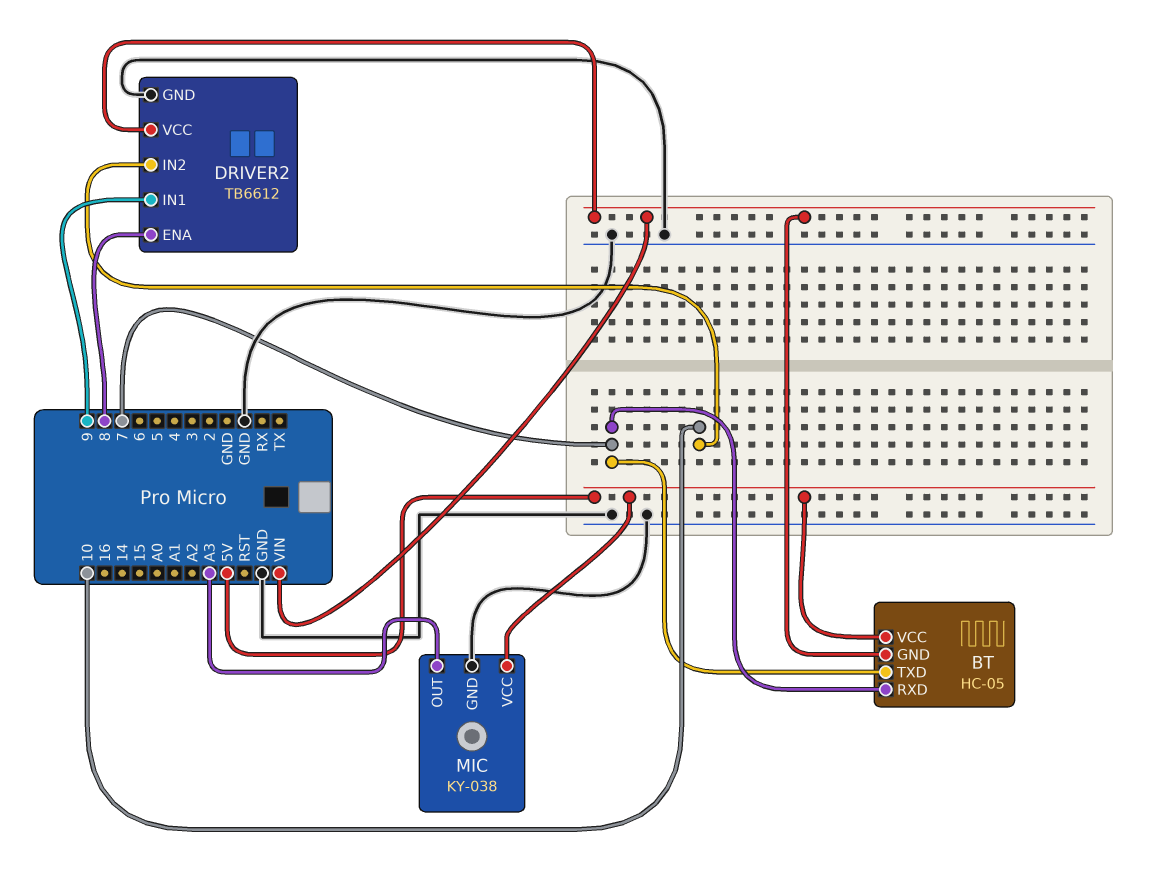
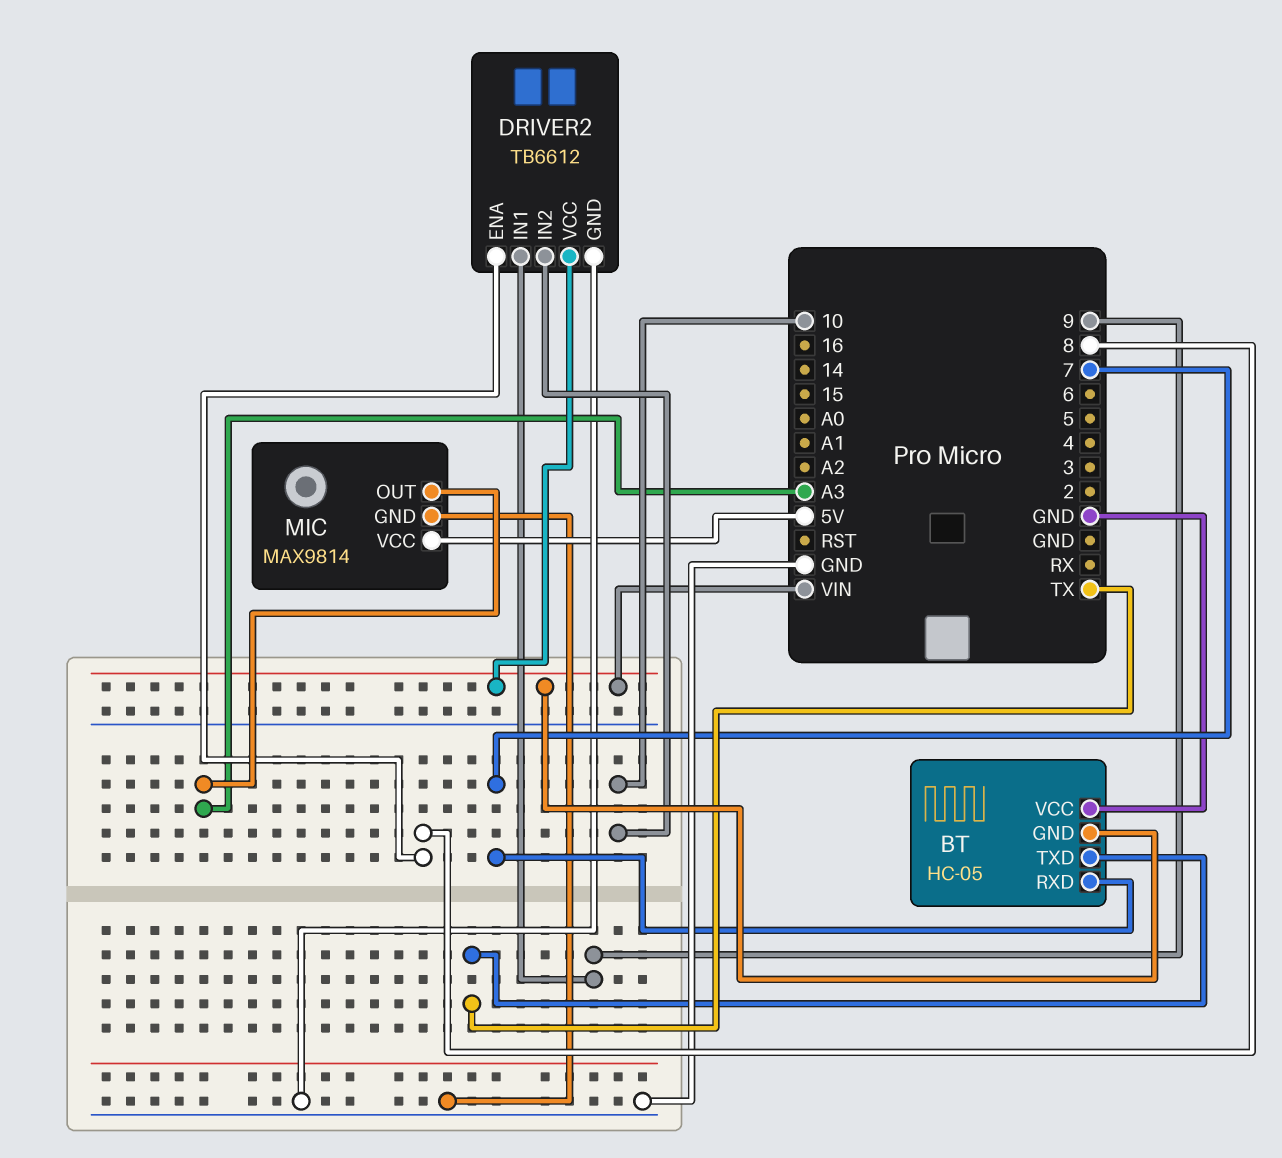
BT pin TXD: 7 -> TX
BT pin VCC: 5V -> GND
MIC: KY-038 -> MAX9814

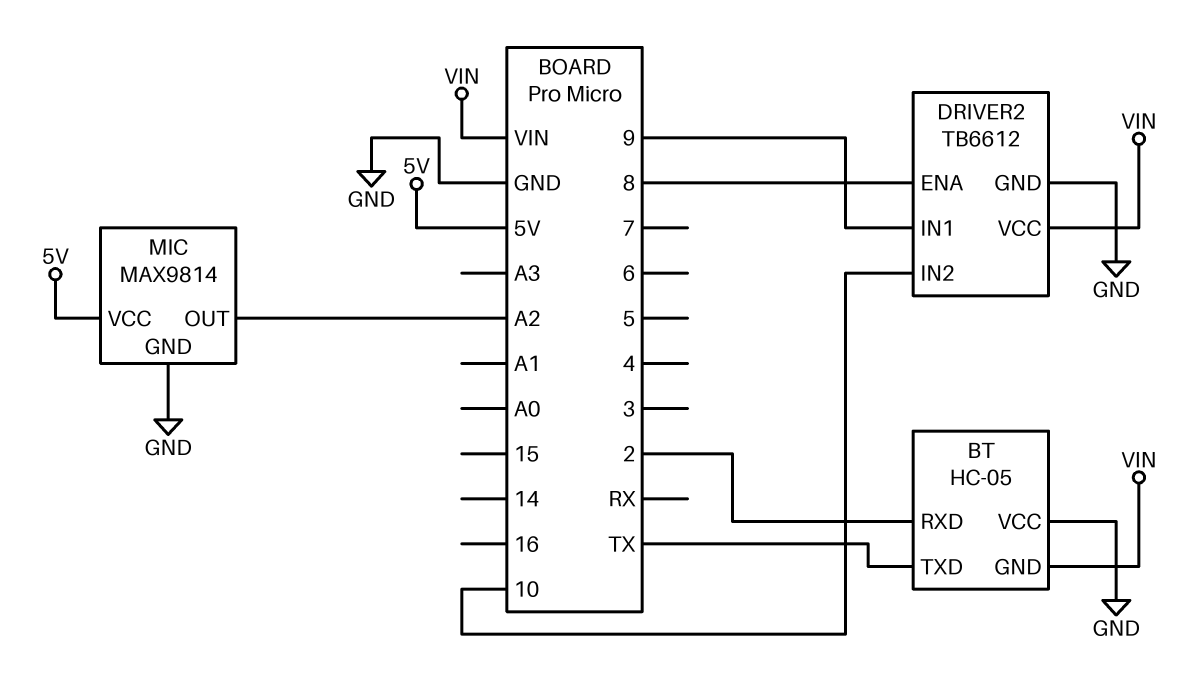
BT pin RXD: 7 -> 2
MIC pin OUT: A3 -> A2

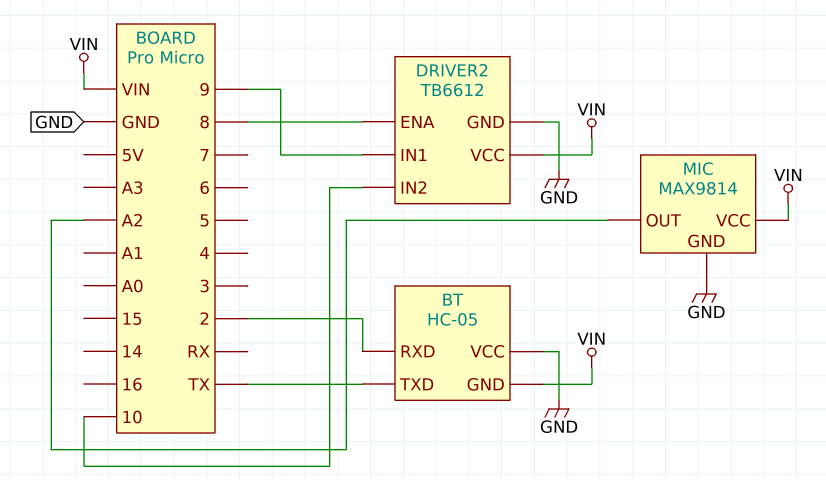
MIC pin VCC: 5V -> VIN

